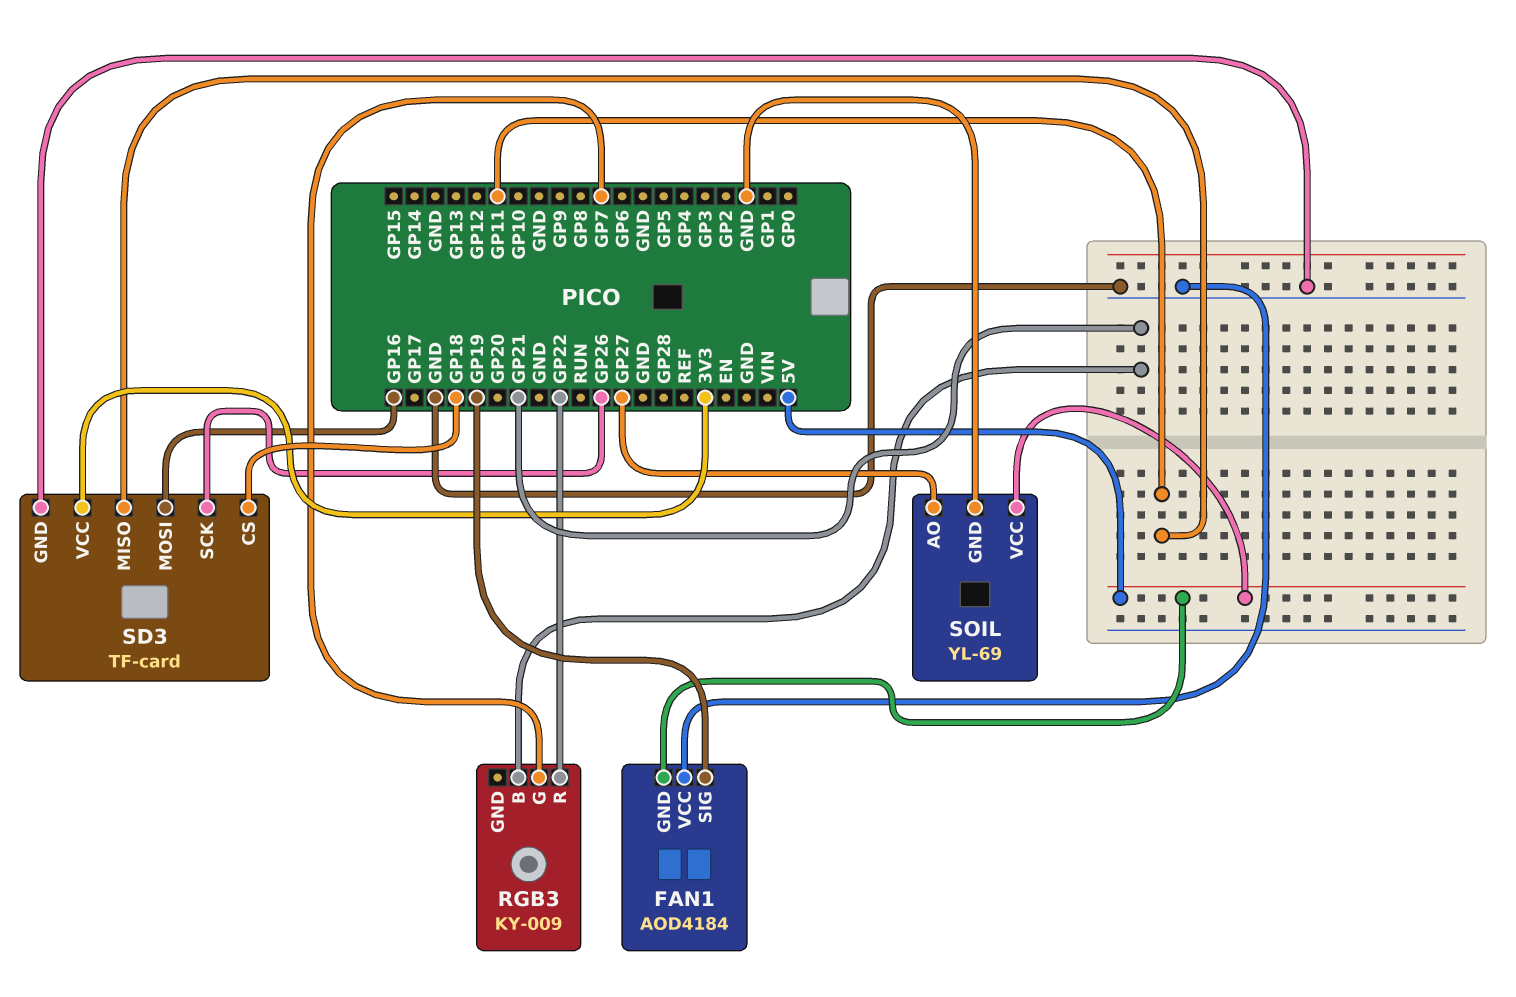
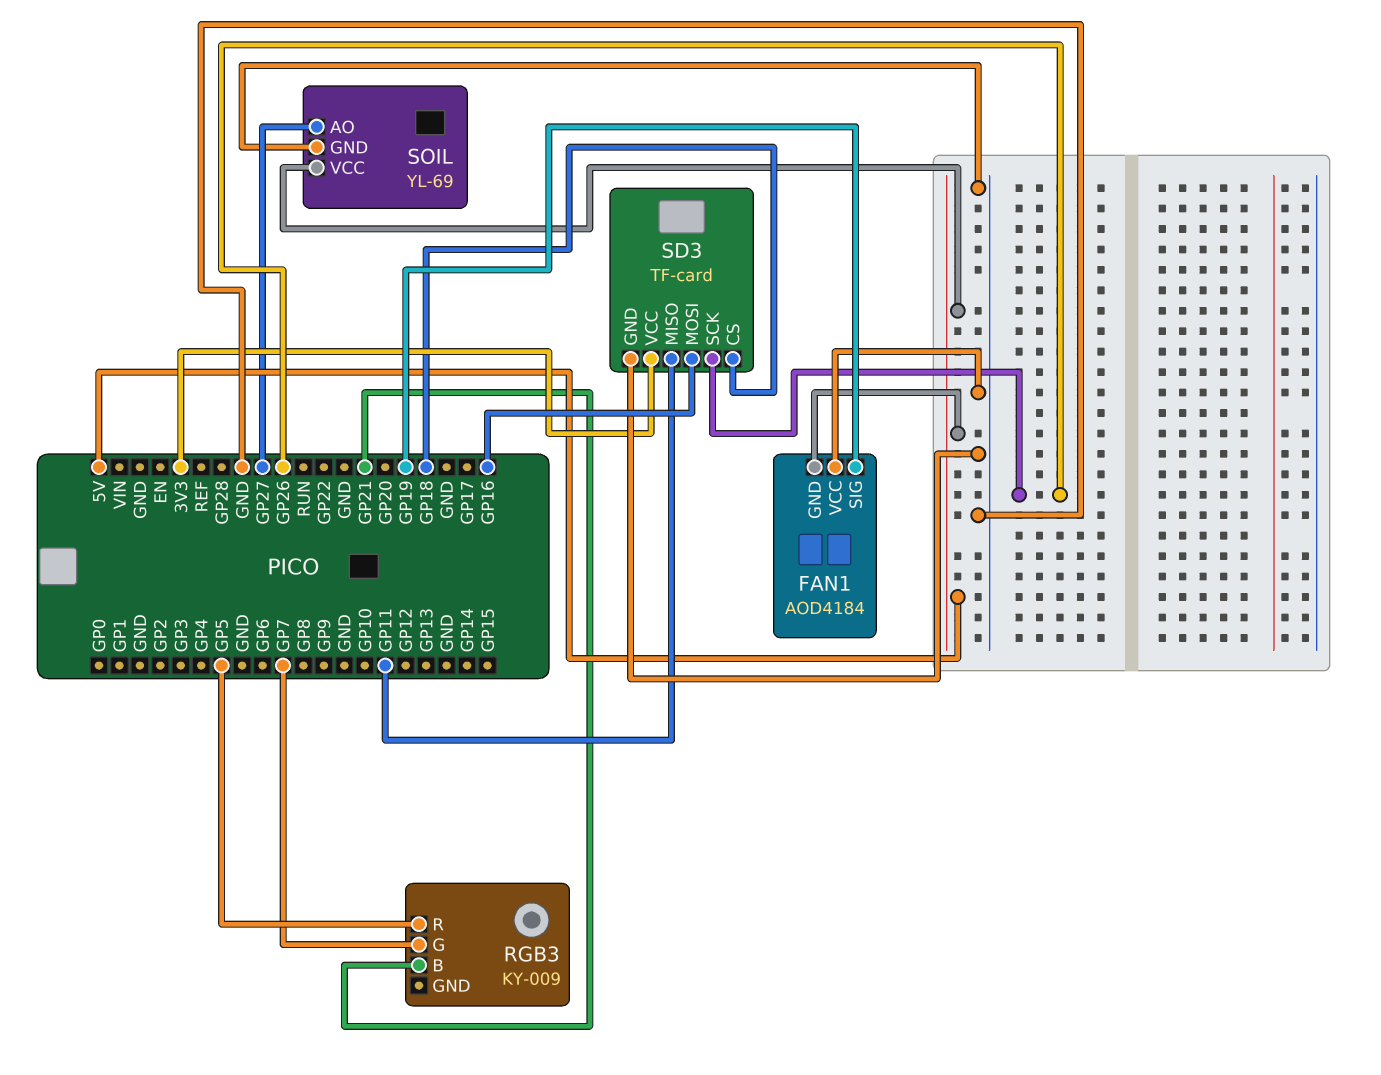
RGB3 pin R: GP22 -> GP5

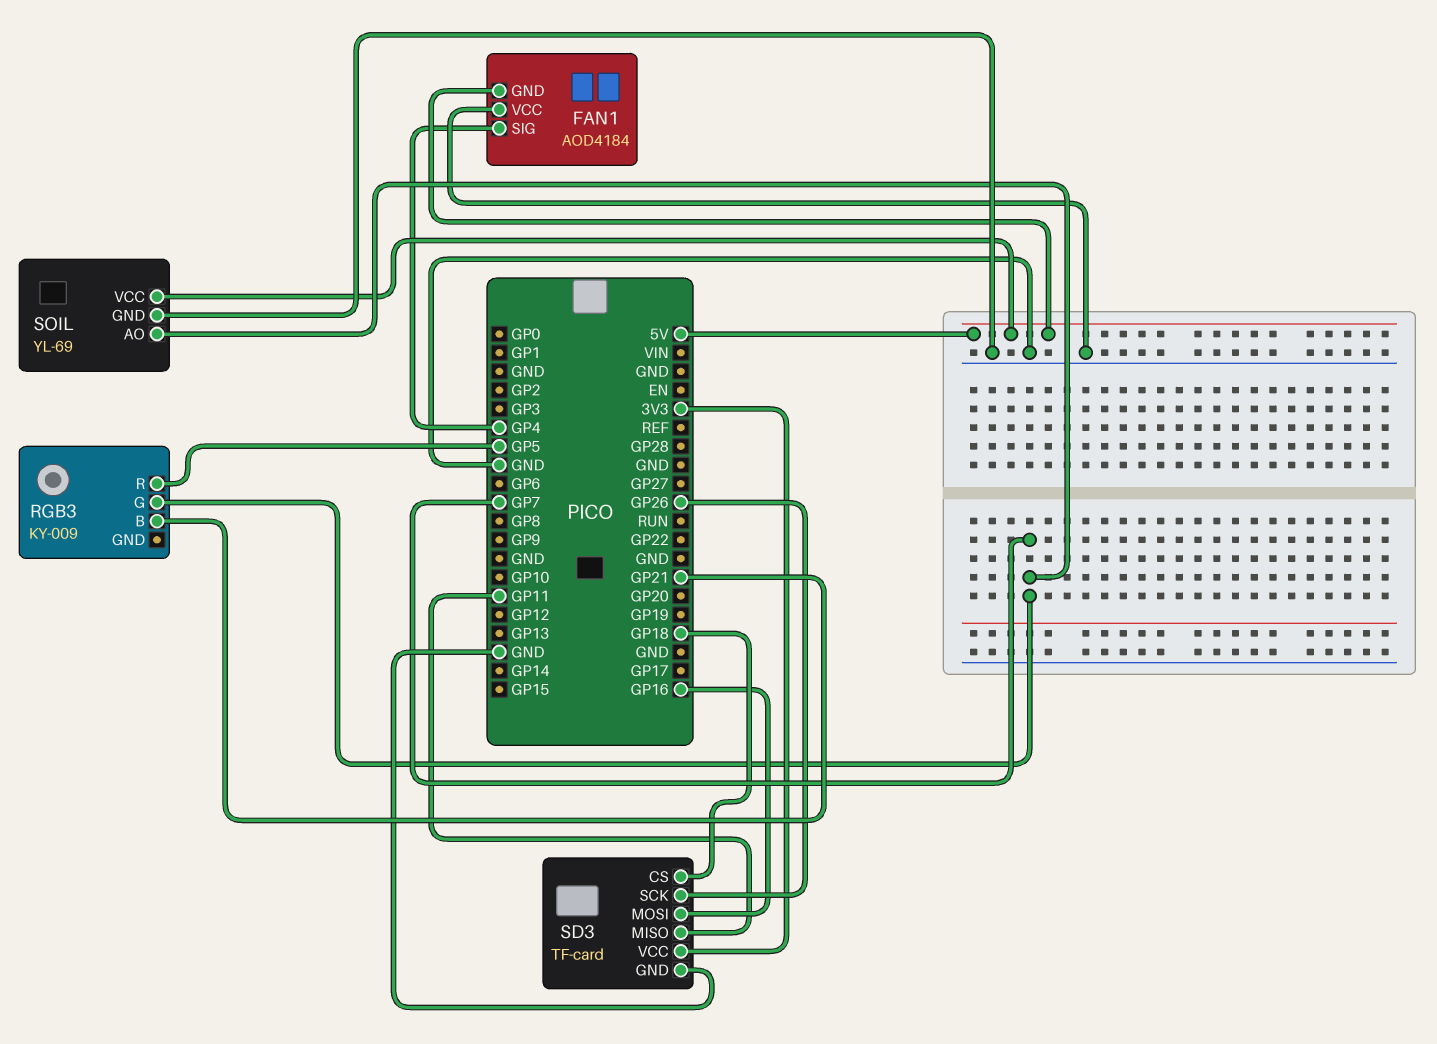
FAN1 pin SIG: GP19 -> GP4
SOIL pin AO: GP27 -> GP7

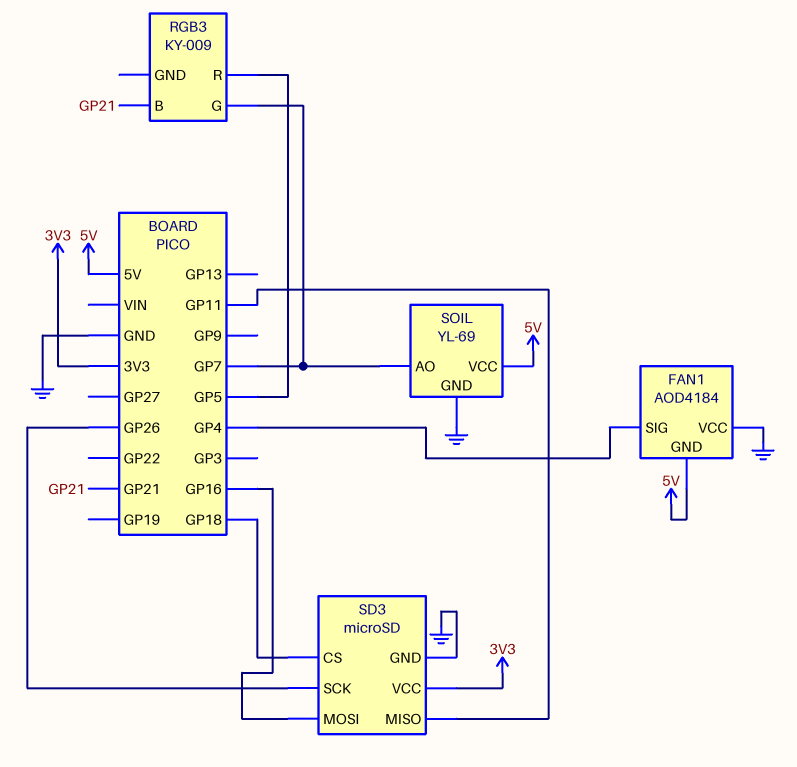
SD3: TF-card -> microSD

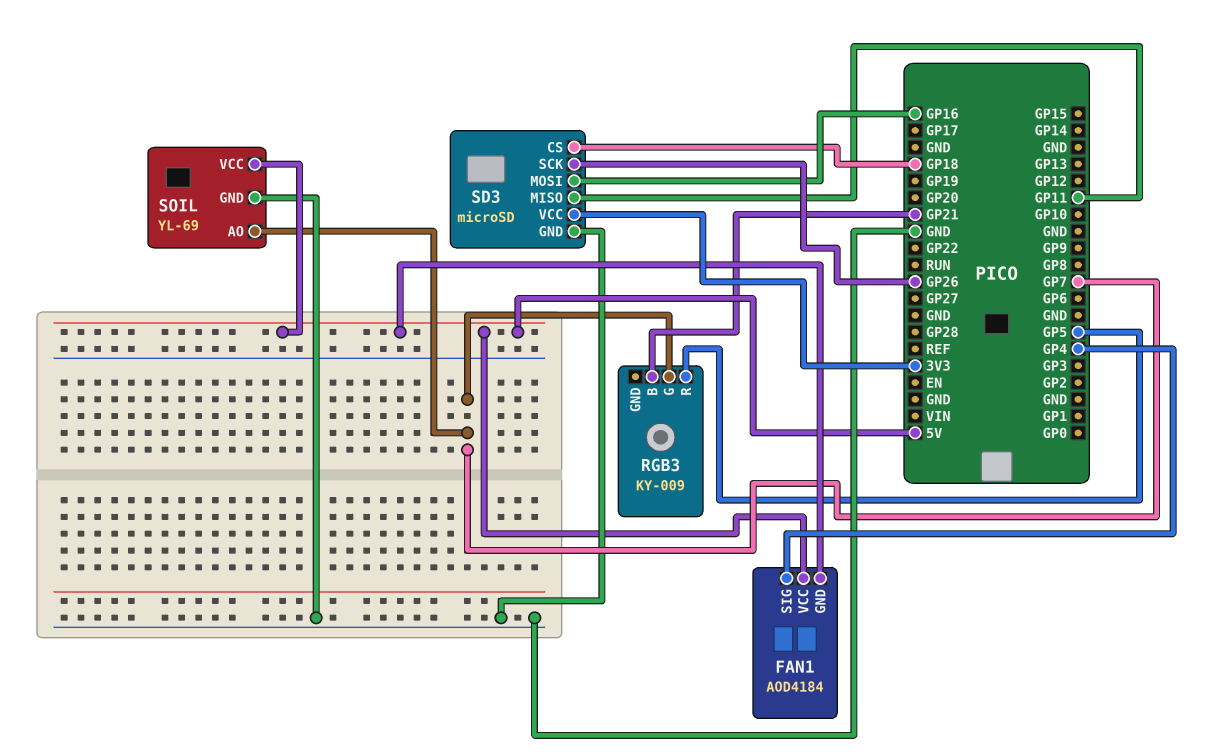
FAN1 pin VCC: GND -> 5V

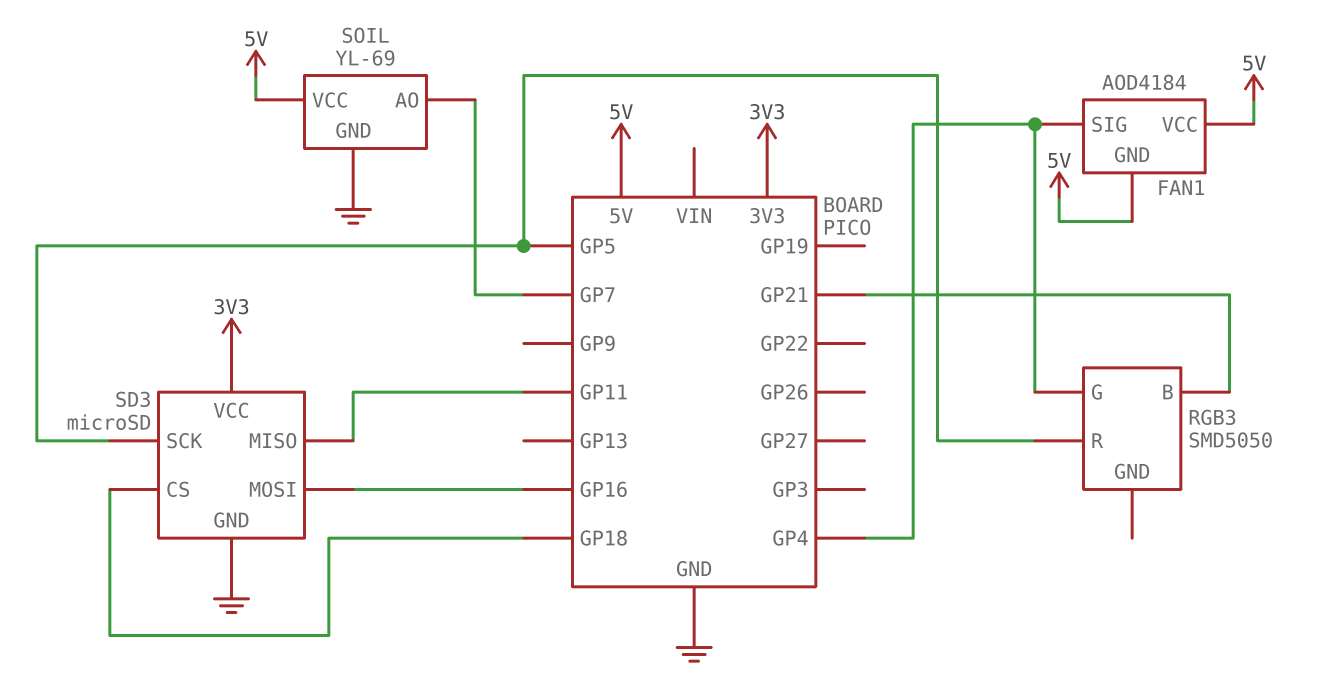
RGB3: KY-009 -> SMD5050
RGB3 pin G: GP7 -> GP4
SD3 pin SCK: GP26 -> GP5

